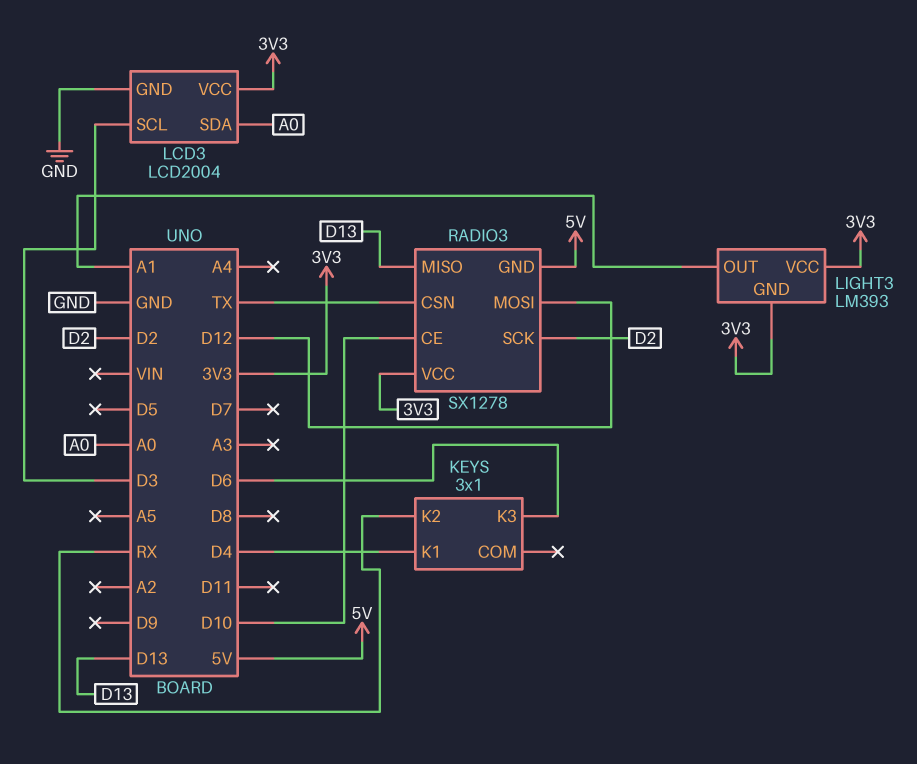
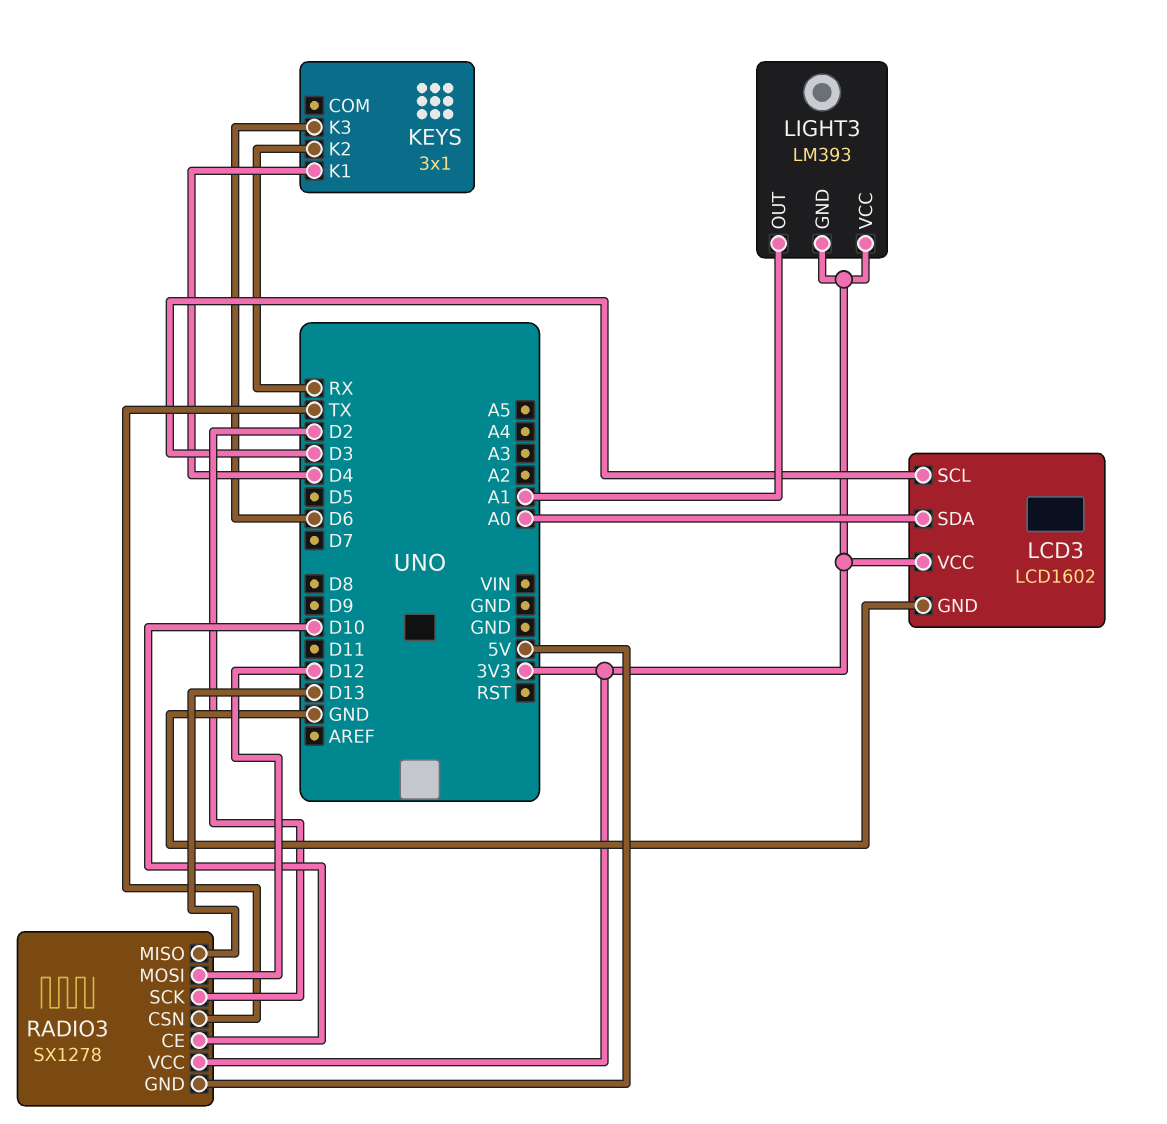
LCD3: LCD2004 -> LCD1602

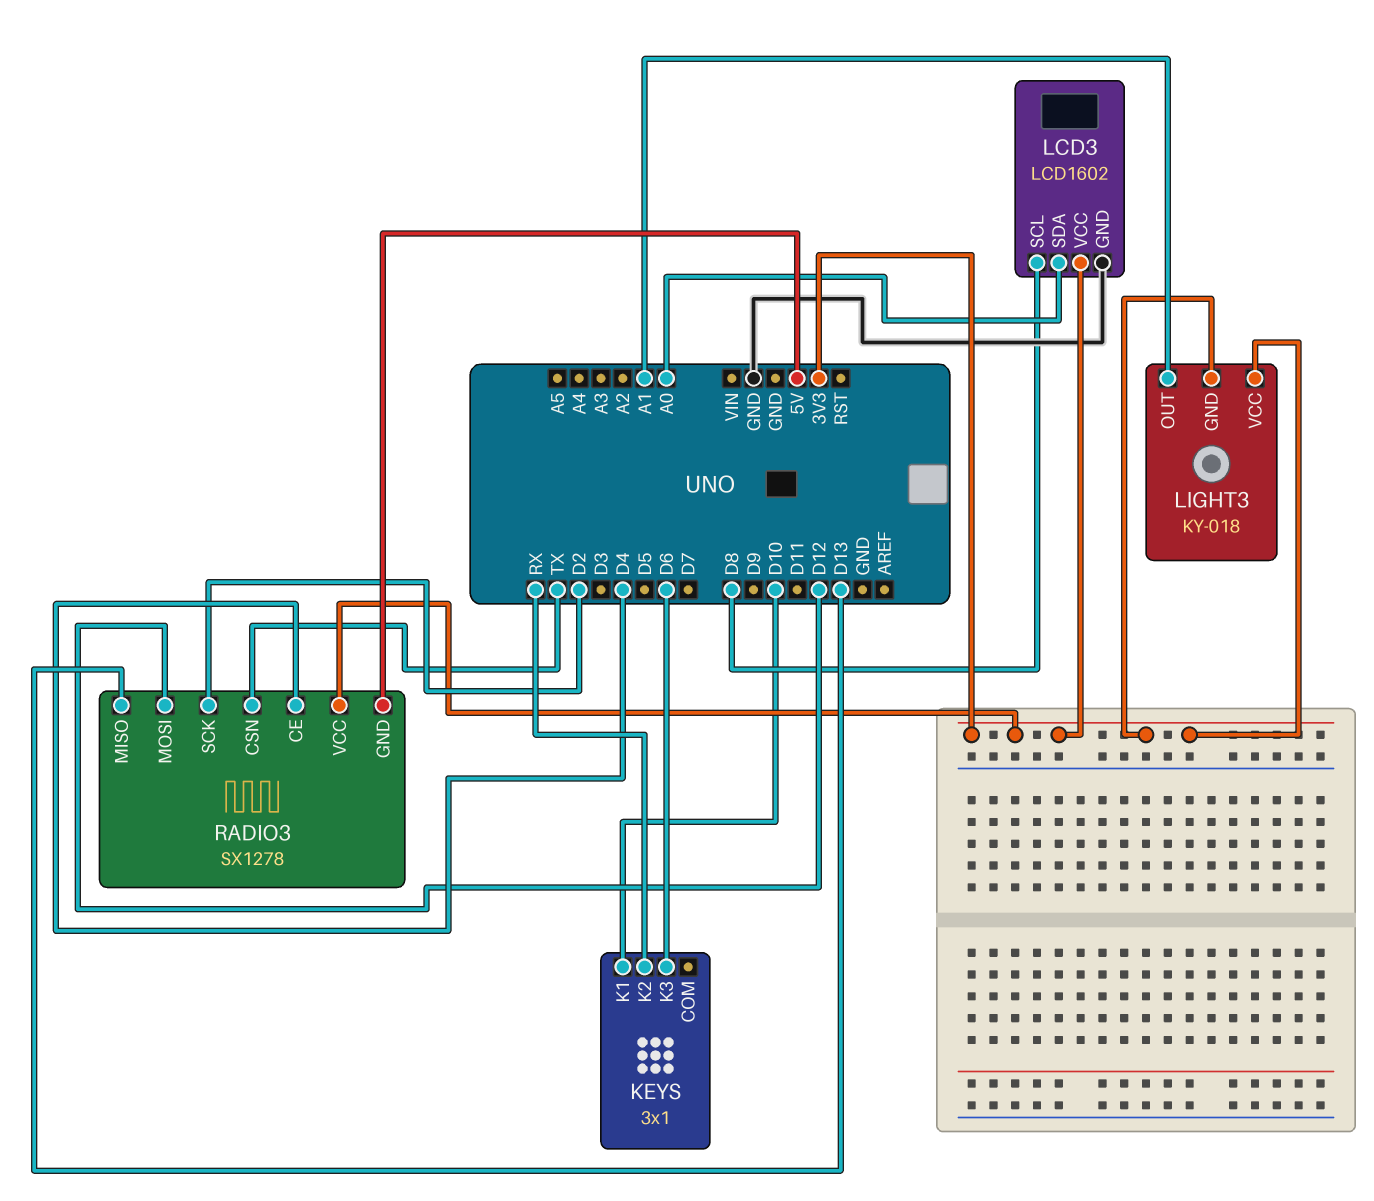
KEYS pin K1: D4 -> D10
LCD3 pin SCL: D3 -> D8
LIGHT3: LM393 -> KY-018
RADIO3 pin CE: D10 -> D4

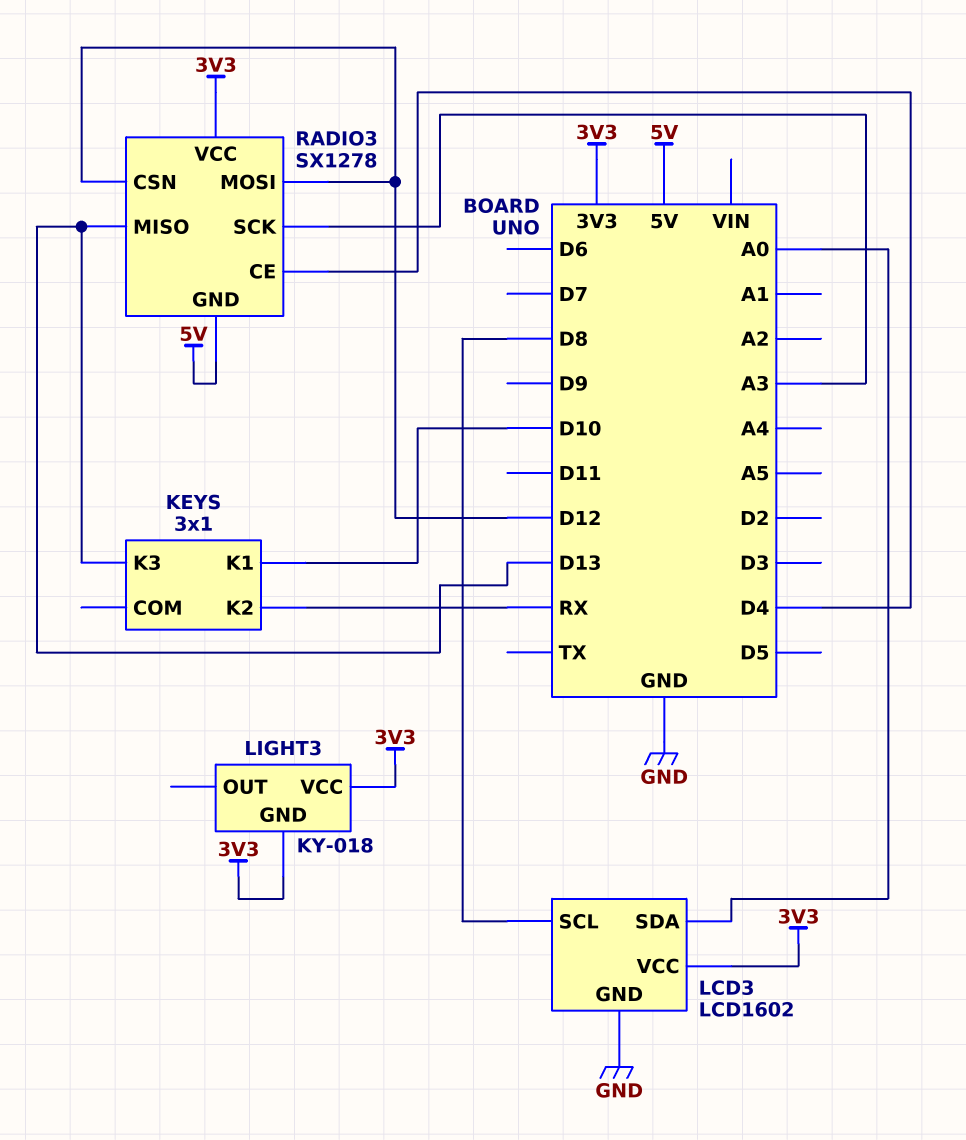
KEYS pin K3: D6 -> D13
LIGHT3 pin OUT: A1 -> none
RADIO3 pin CSN: TX -> D12
RADIO3 pin SCK: D2 -> A3

